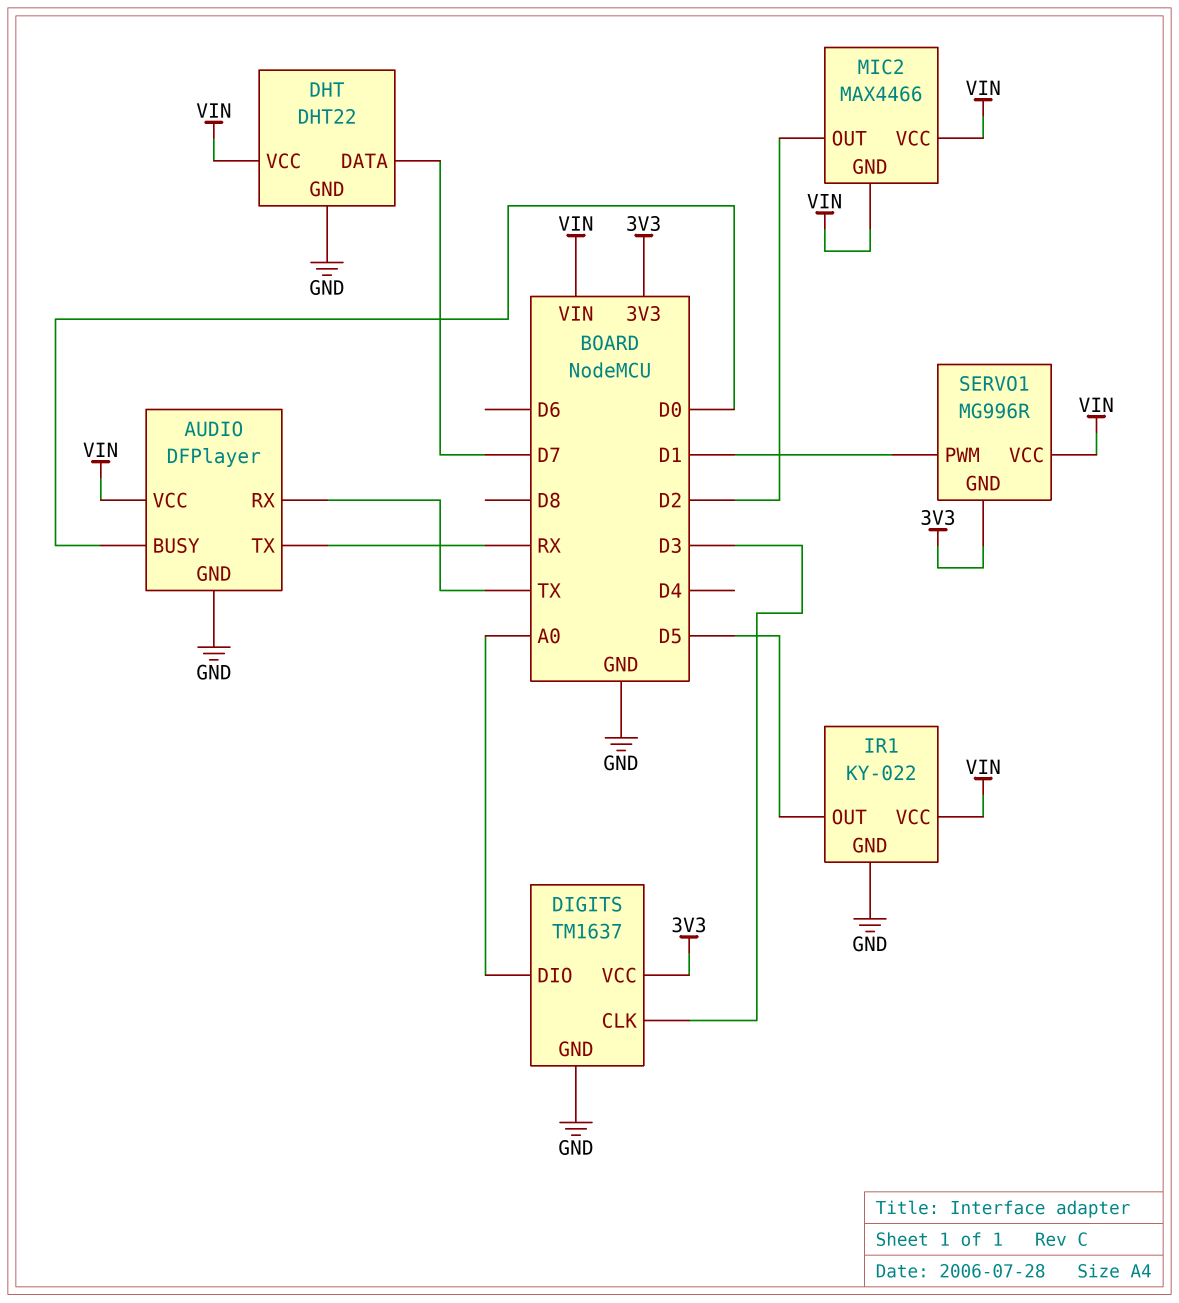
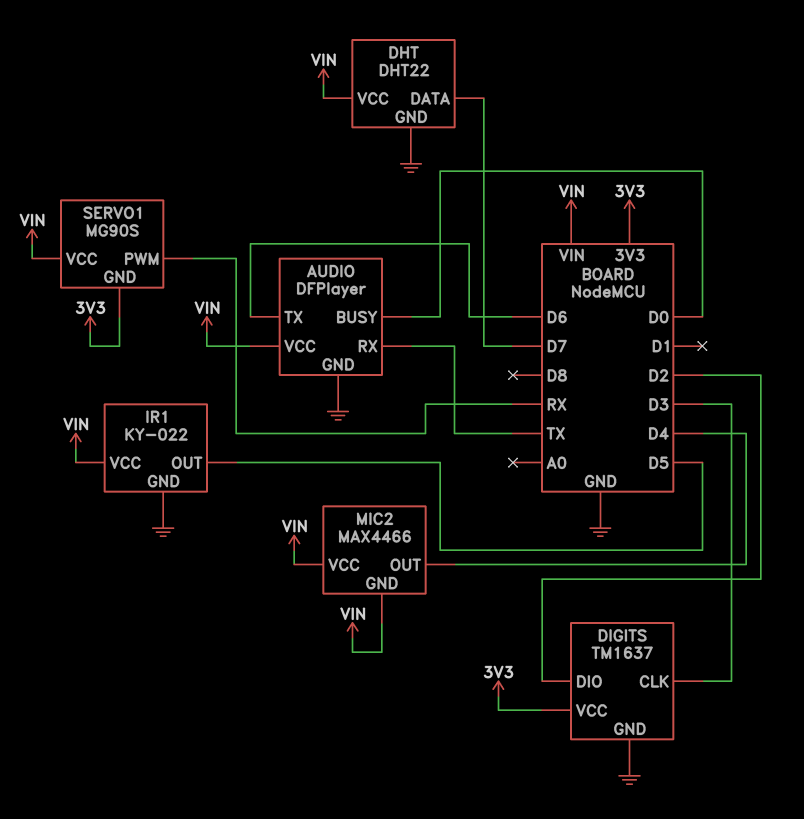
AUDIO pin TX: RX -> D6
DIGITS pin DIO: A0 -> D2
MIC2 pin OUT: D2 -> D4
SERVO1: MG996R -> MG90S
SERVO1 pin PWM: D1 -> RX

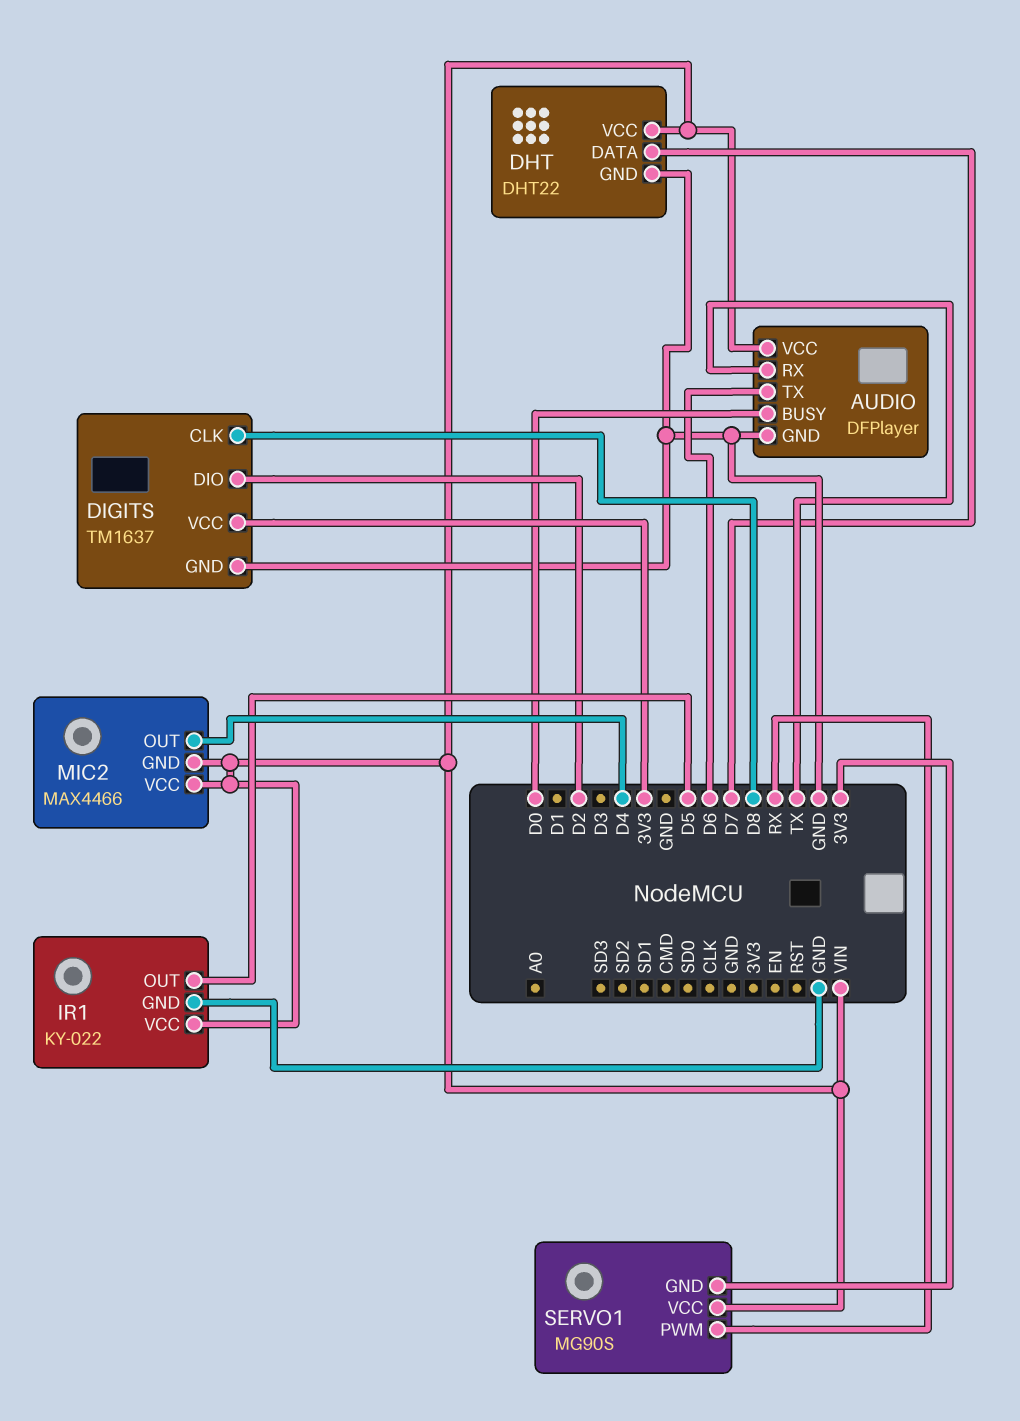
DIGITS pin CLK: D3 -> D8

